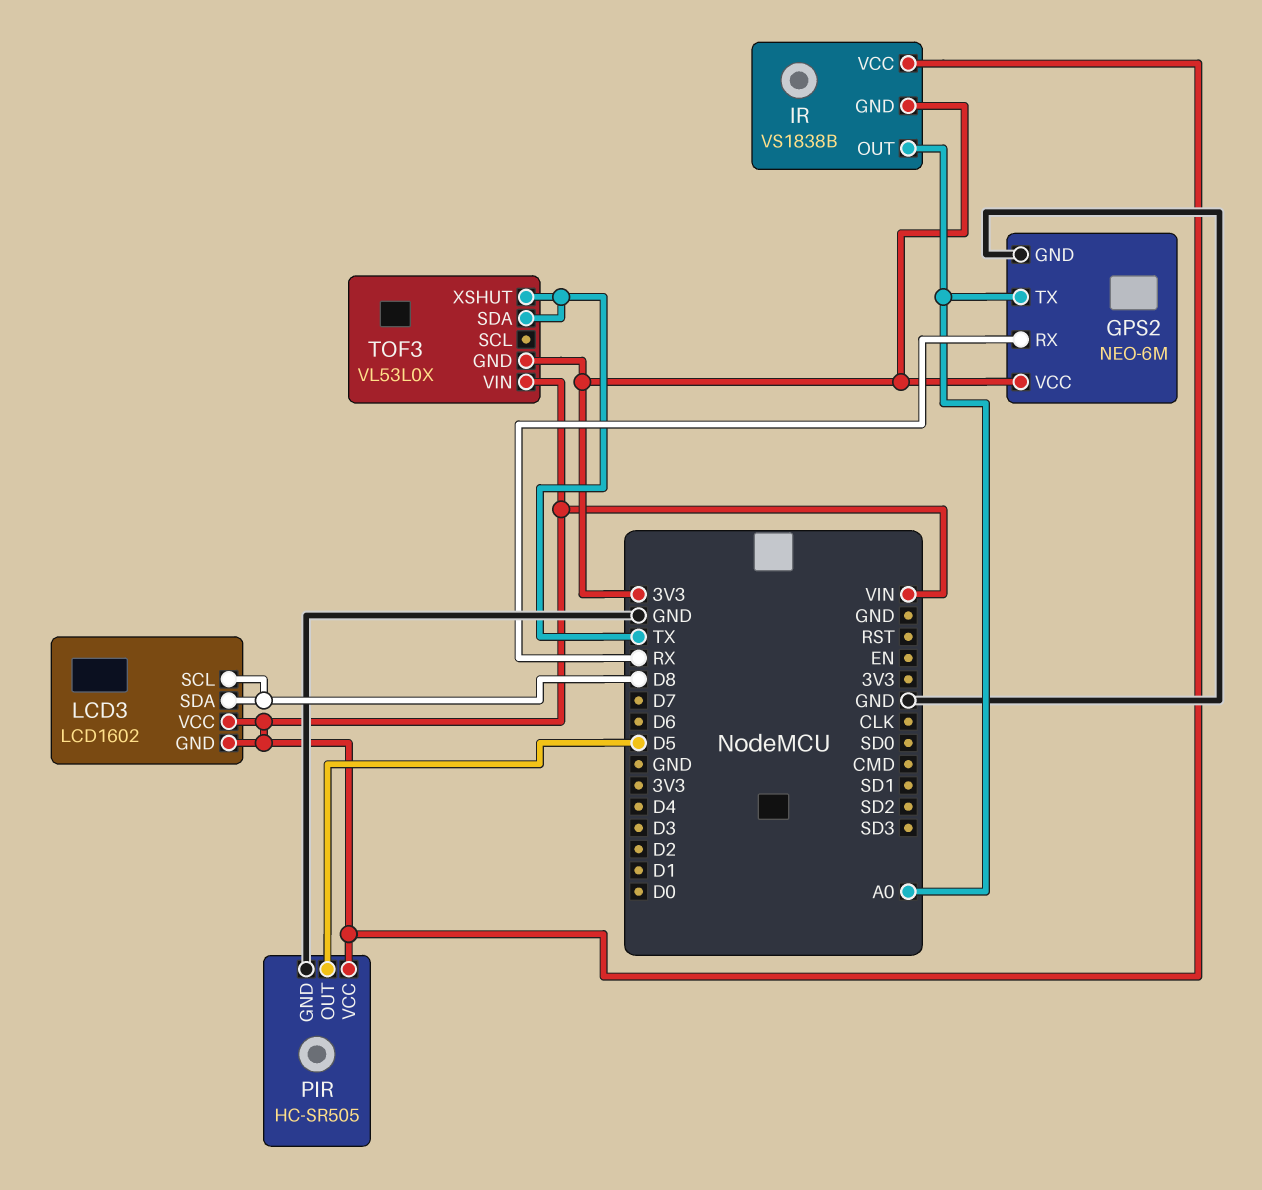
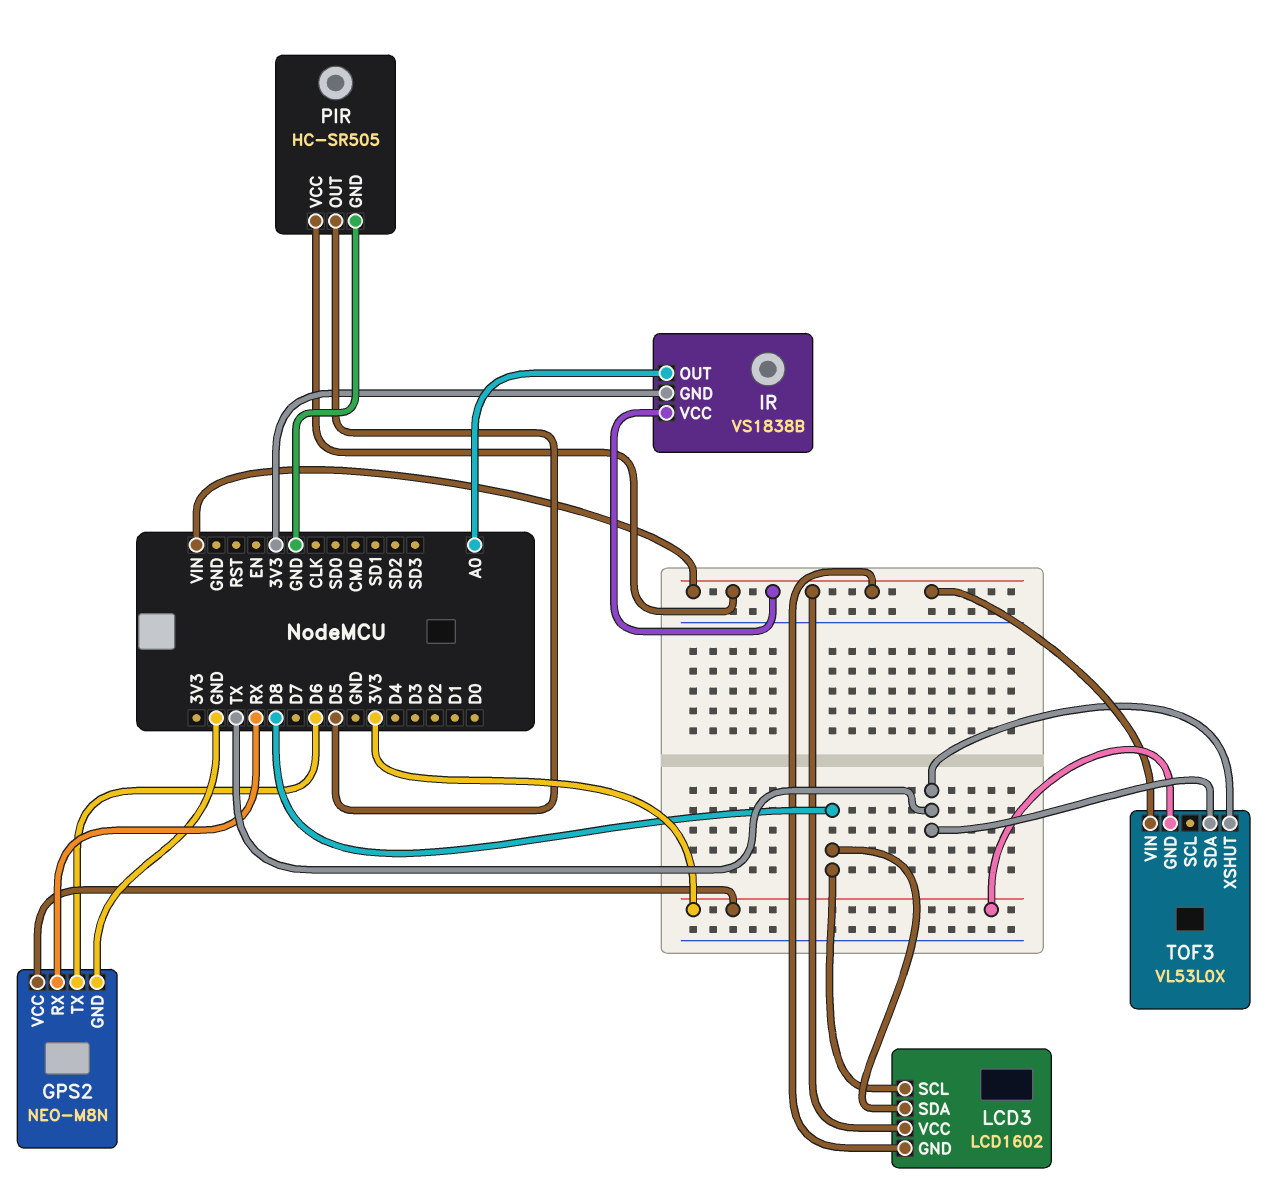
GPS2: NEO-6M -> NEO-M8N
GPS2 pin TX: A0 -> D6

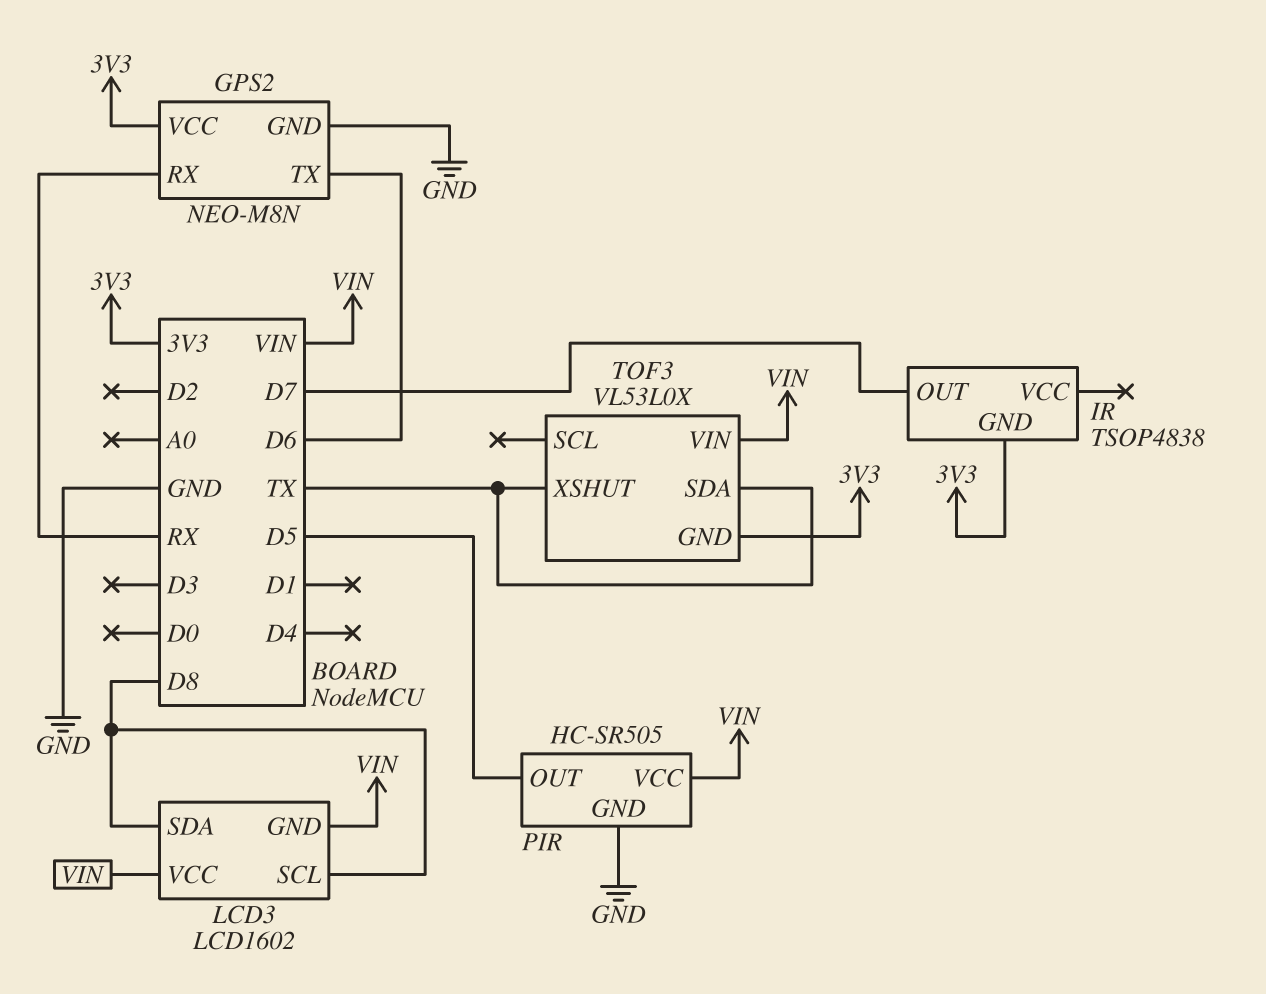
IR: VS1838B -> TSOP4838
IR pin OUT: A0 -> D7
IR pin VCC: VIN -> none

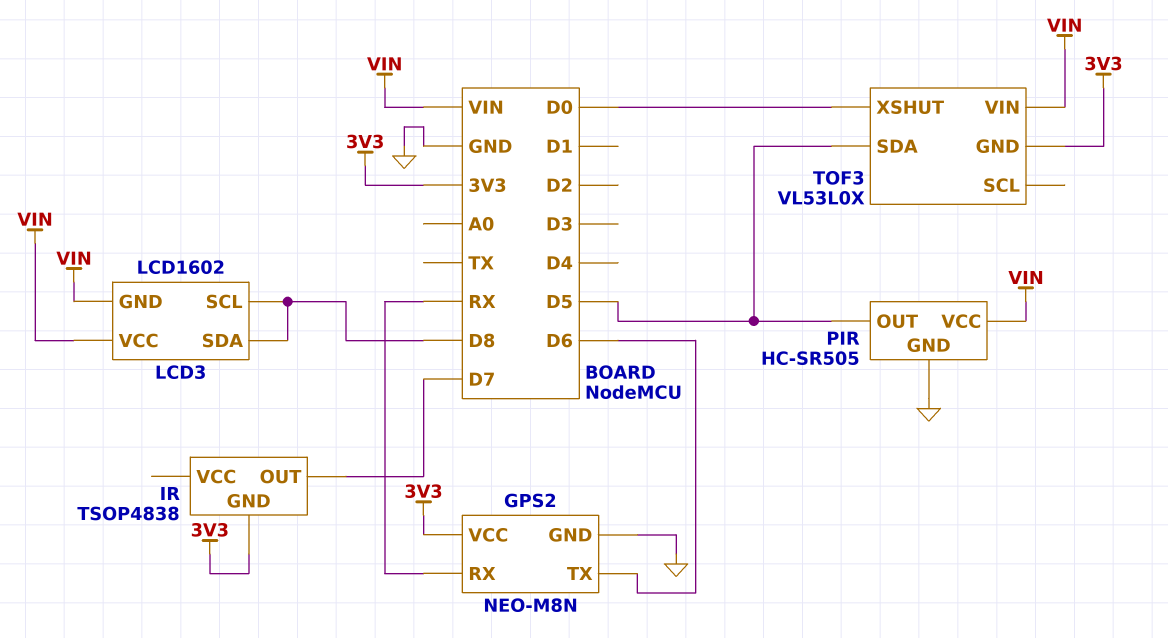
TOF3 pin SDA: TX -> D5
TOF3 pin XSHUT: TX -> D0

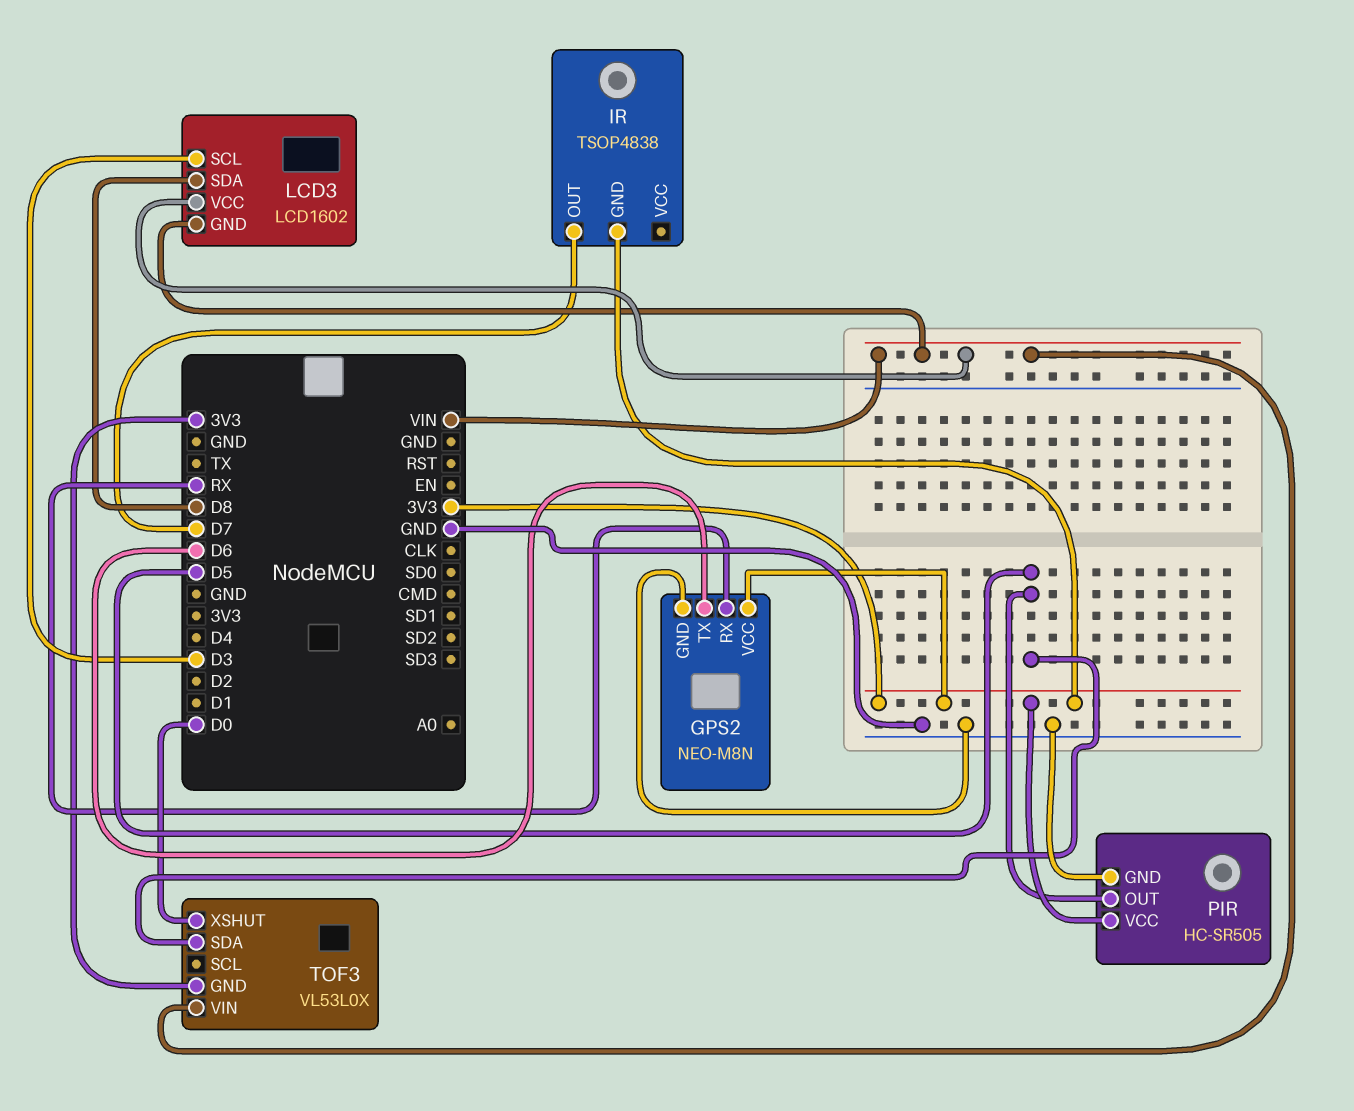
LCD3 pin SCL: D8 -> D3
PIR pin VCC: VIN -> 3V3

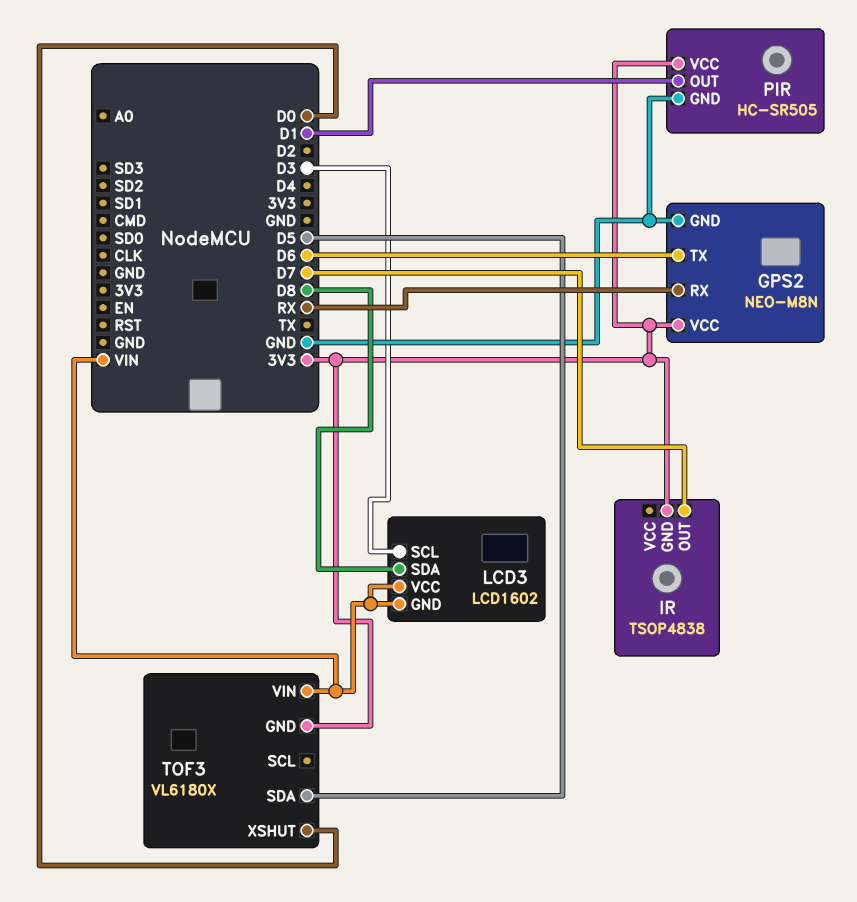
PIR pin OUT: D5 -> D1
TOF3: VL53L0X -> VL6180X

